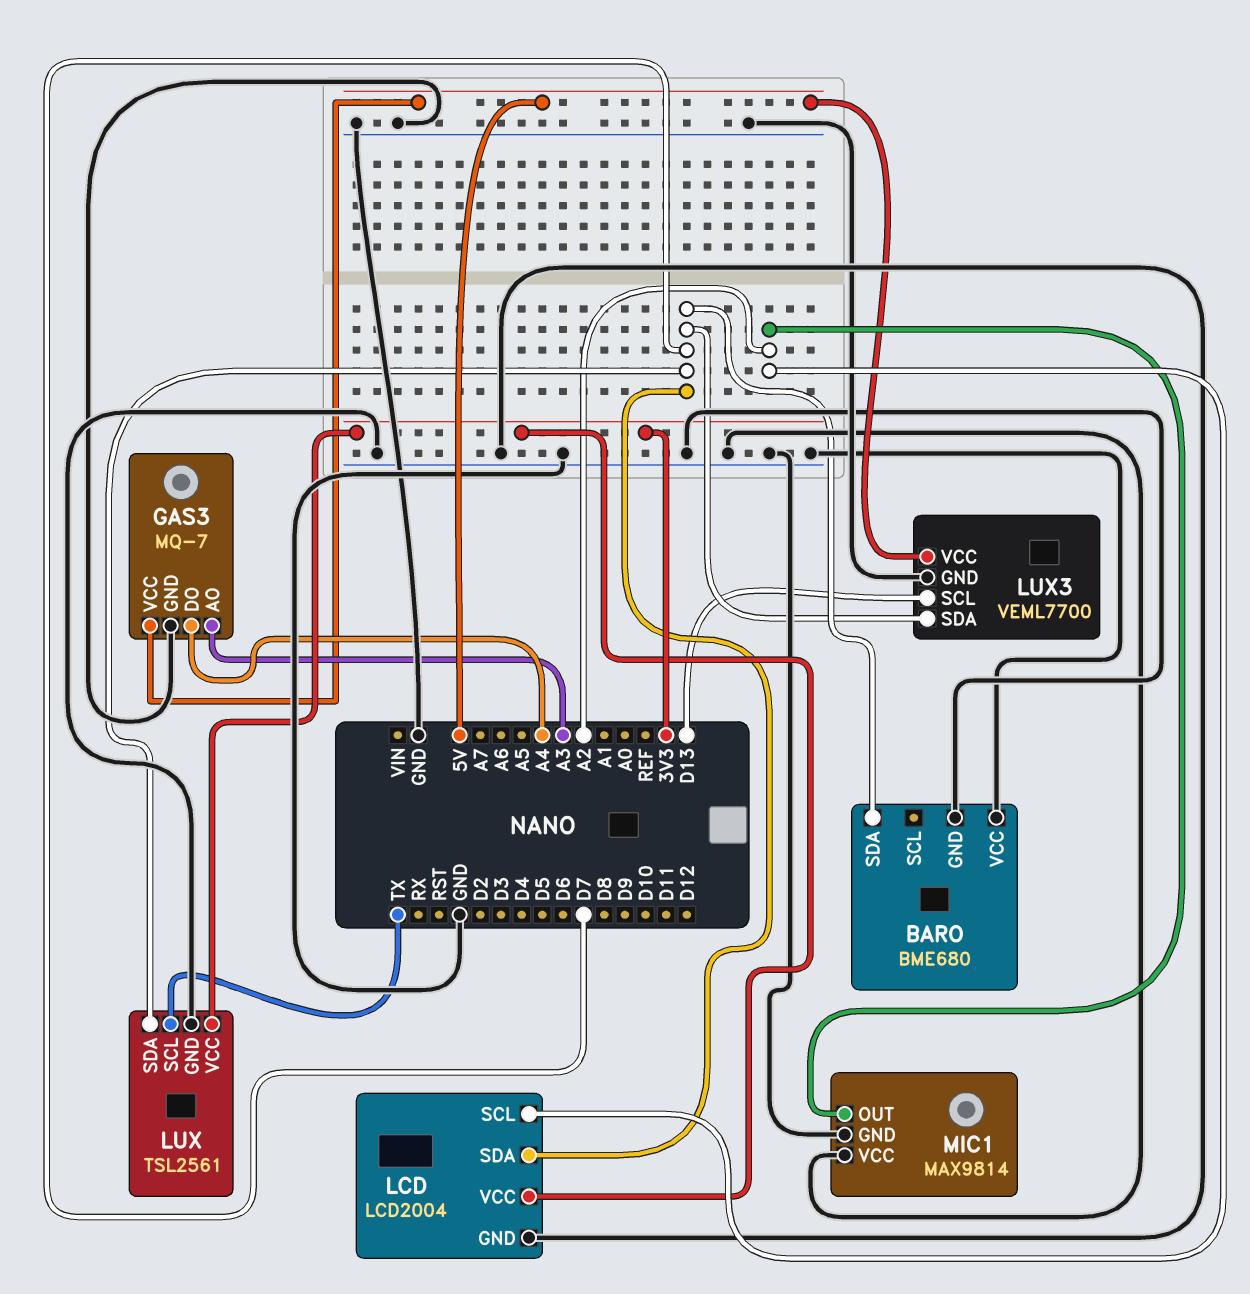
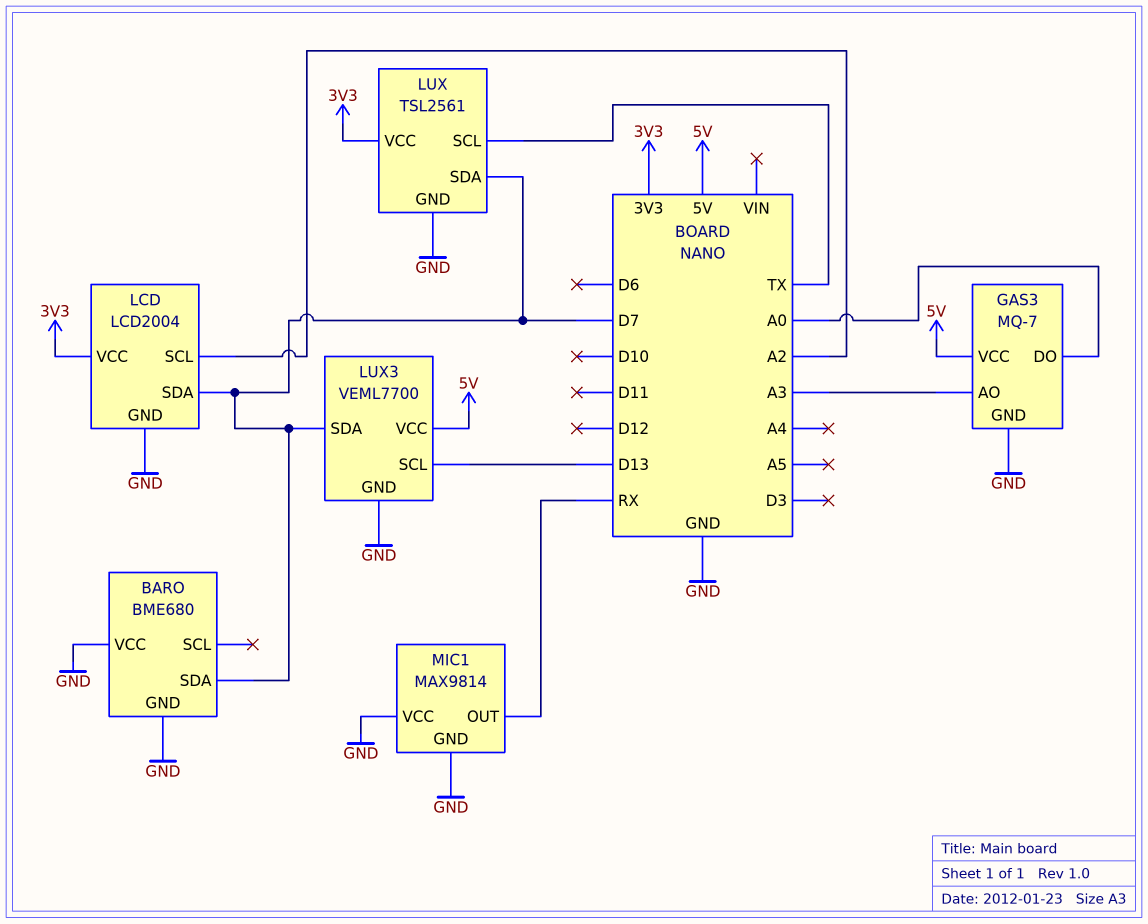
GAS3 pin DO: A4 -> A0
MIC1 pin OUT: A2 -> RX

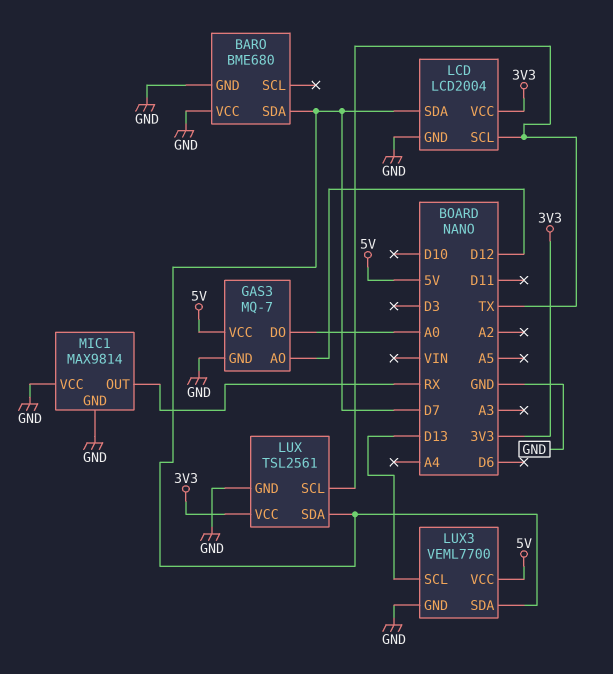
GAS3 pin AO: A3 -> D12
LCD pin SCL: A2 -> TX

